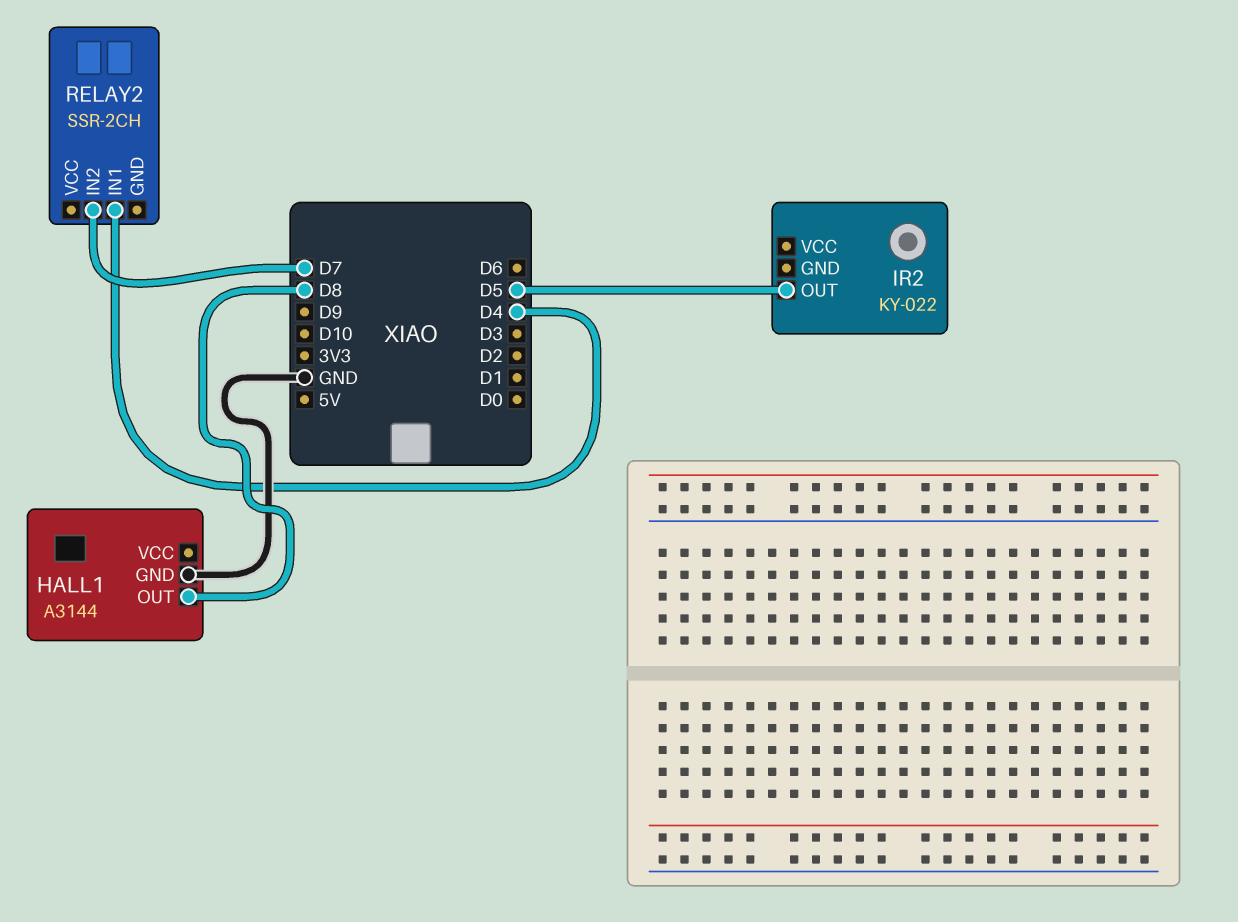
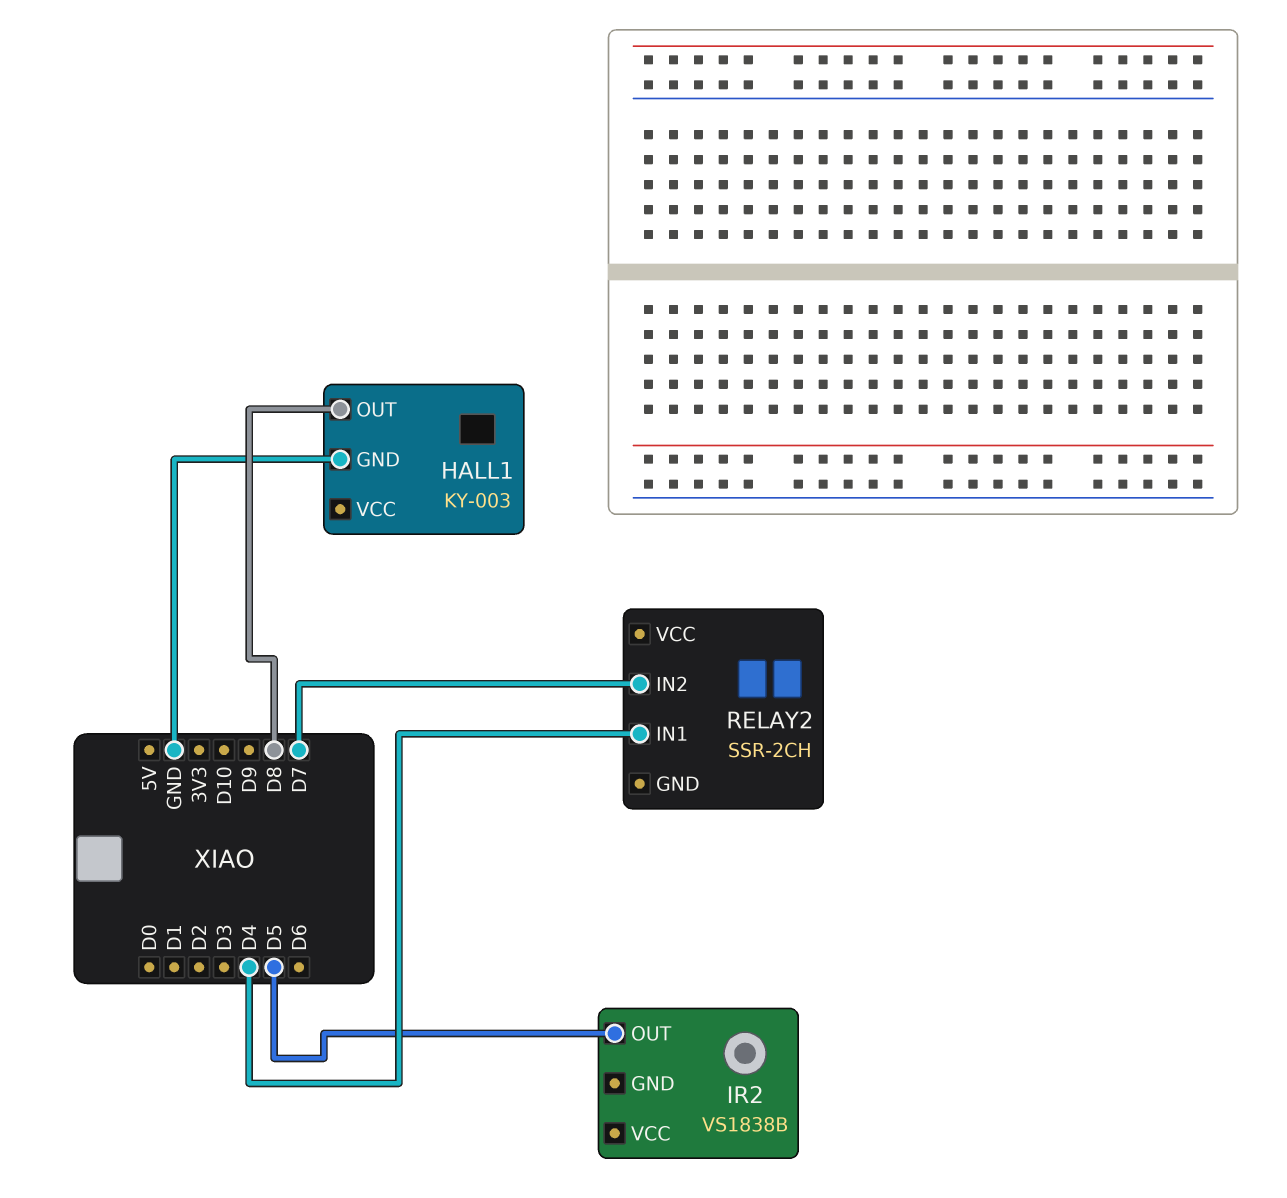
HALL1: A3144 -> KY-003
IR2: KY-022 -> VS1838B

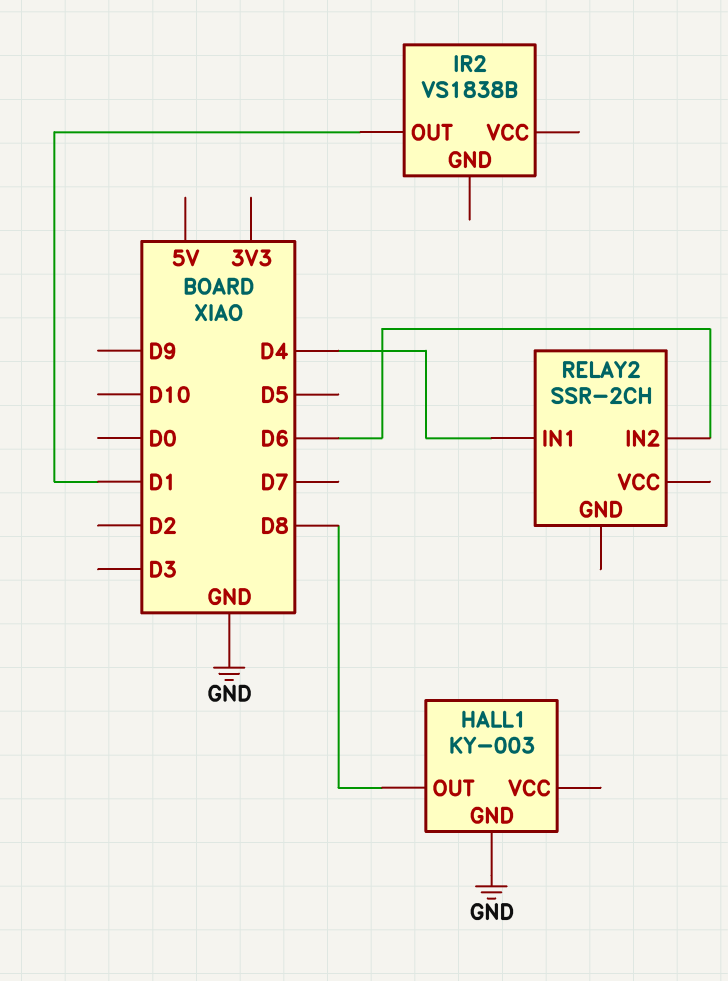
IR2 pin OUT: D5 -> D1
RELAY2 pin IN2: D7 -> D6

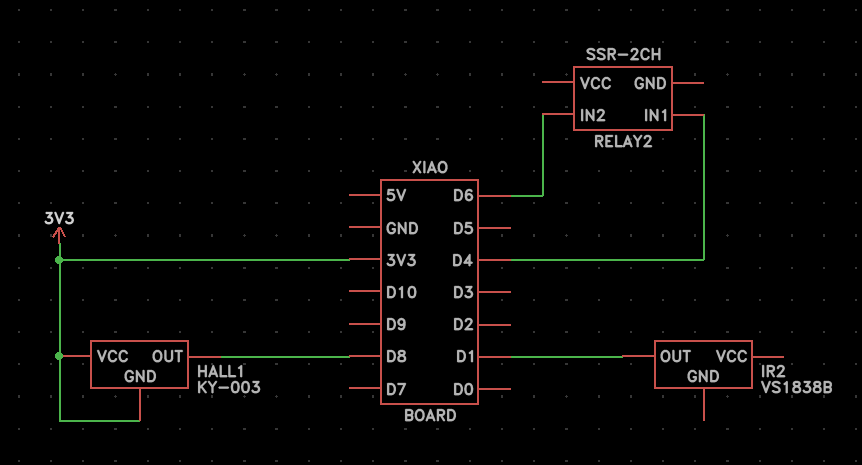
HALL1 pin GND: GND -> 3V3
HALL1 pin VCC: none -> 3V3

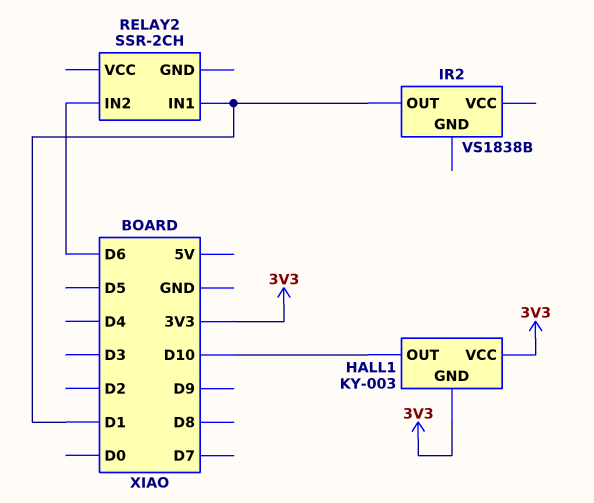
HALL1 pin OUT: D8 -> D10
RELAY2 pin IN1: D4 -> D1

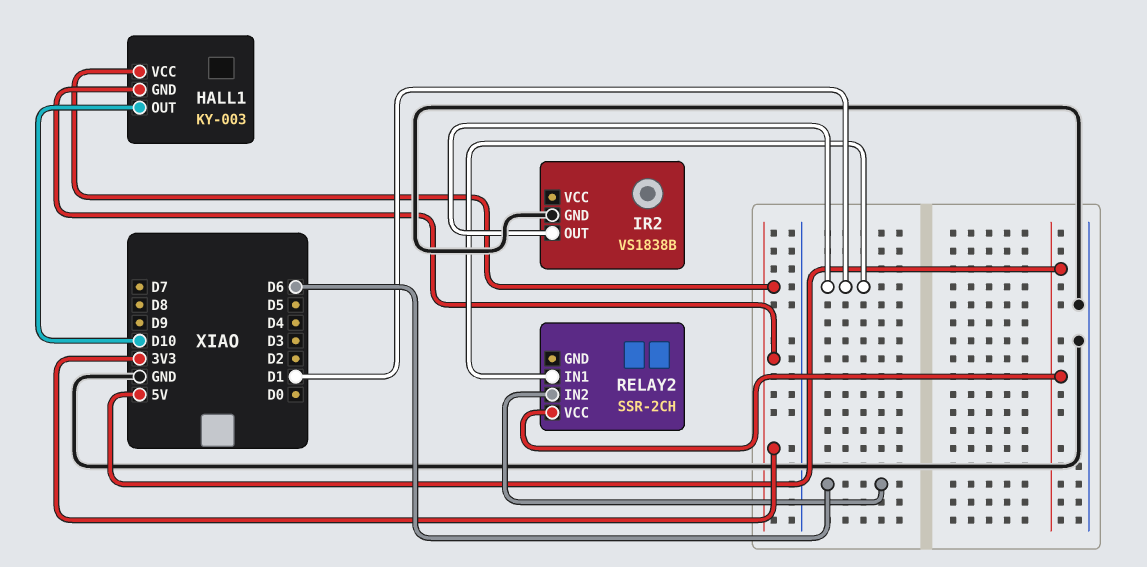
IR2 pin GND: none -> GND
RELAY2 pin VCC: none -> 5V

